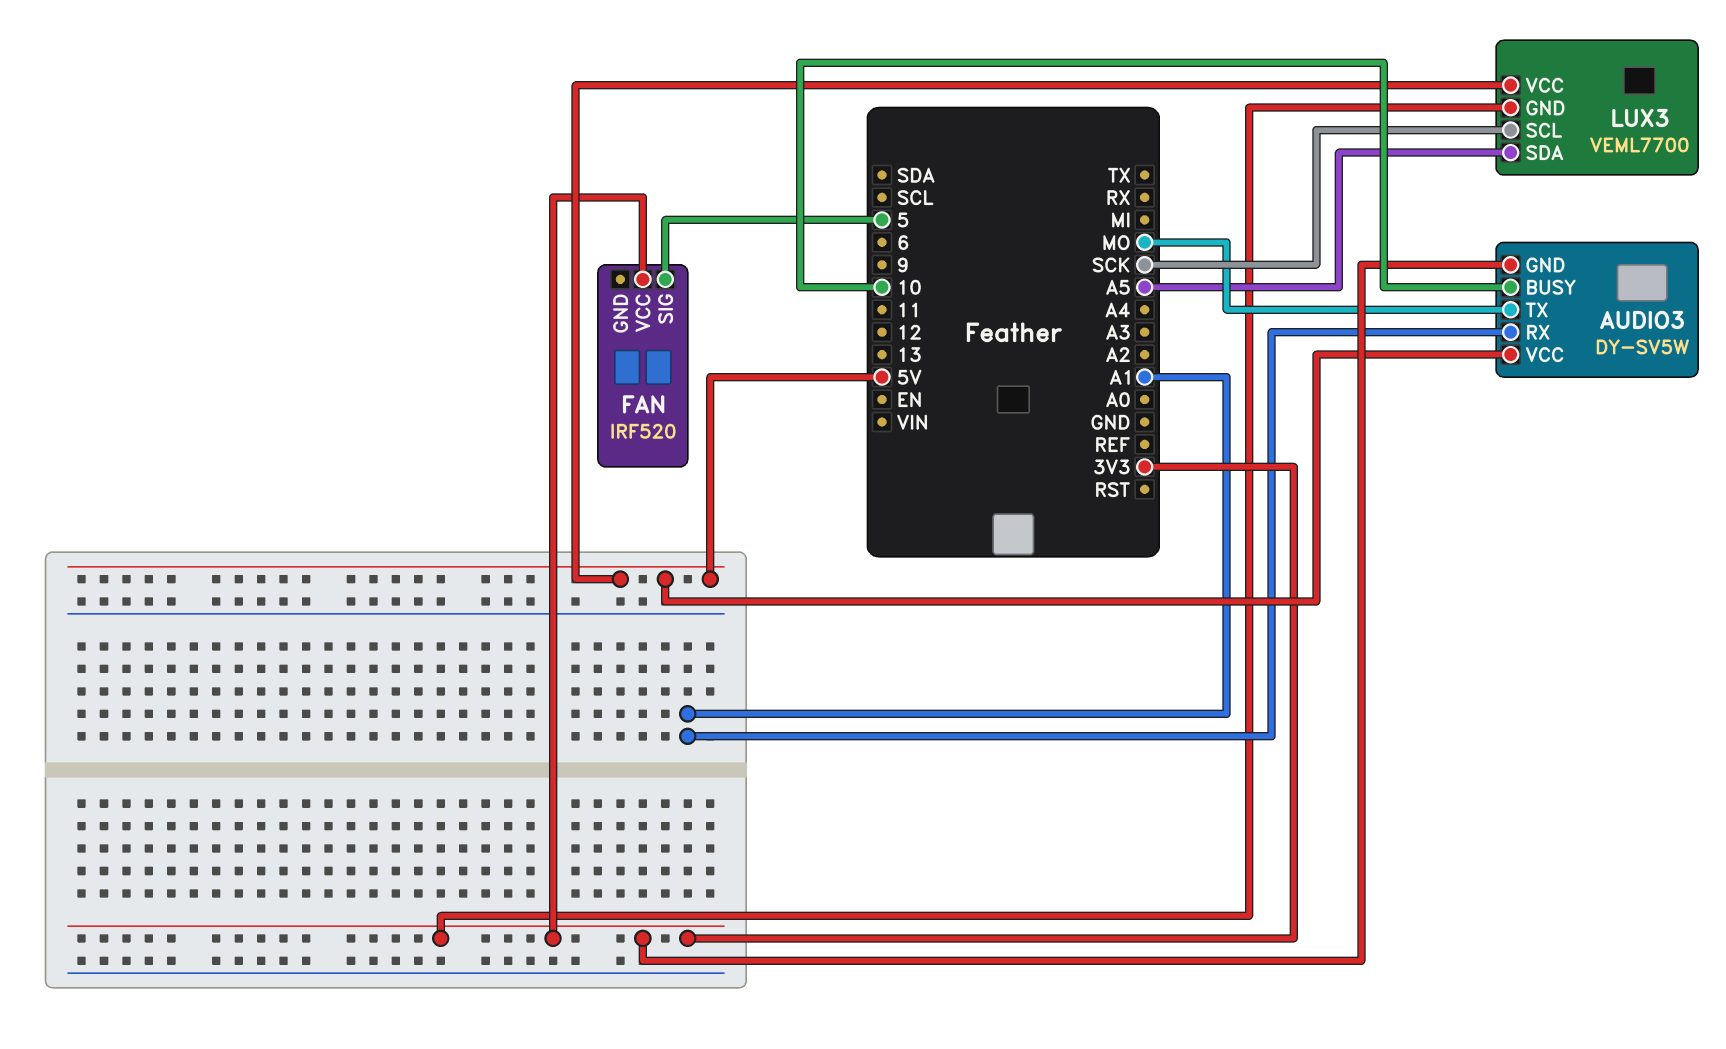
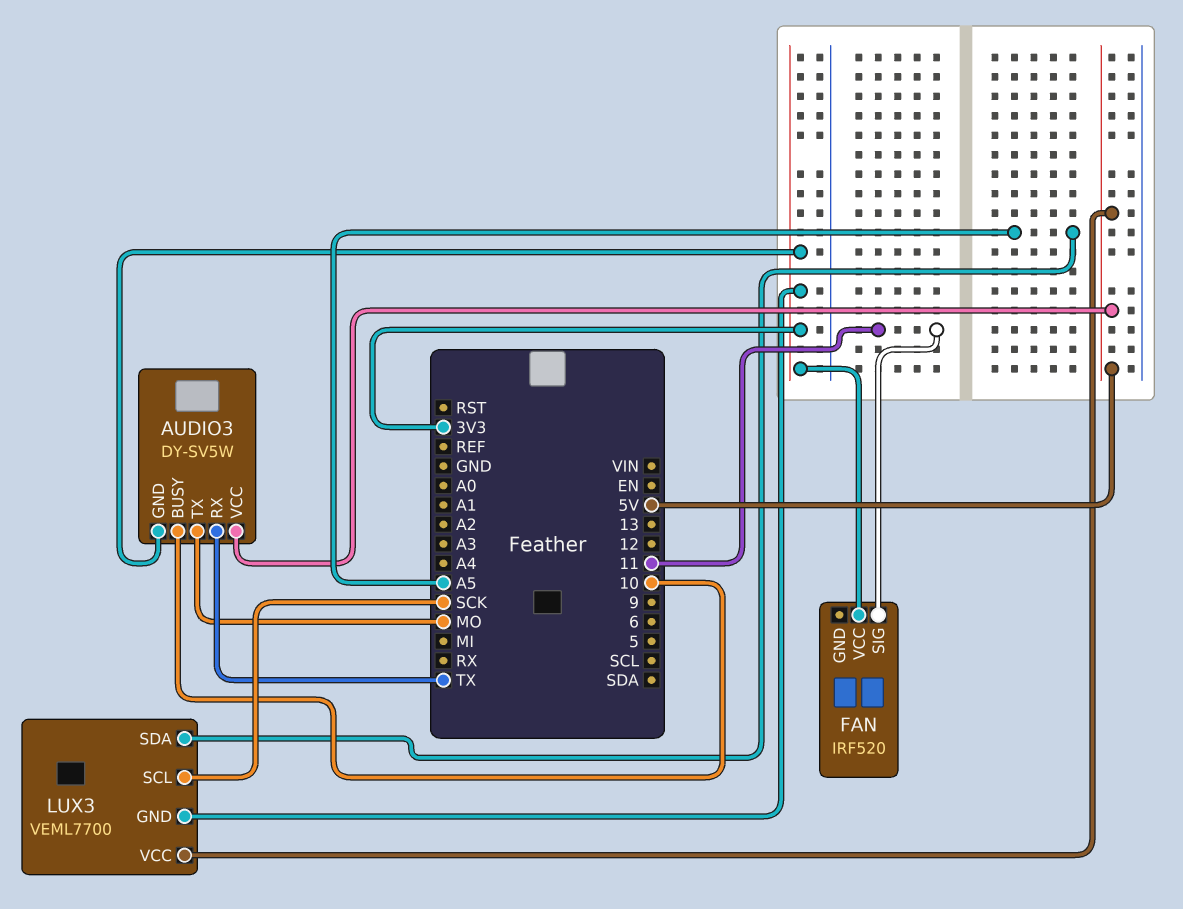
AUDIO3 pin RX: A1 -> TX
FAN pin SIG: 5 -> 11

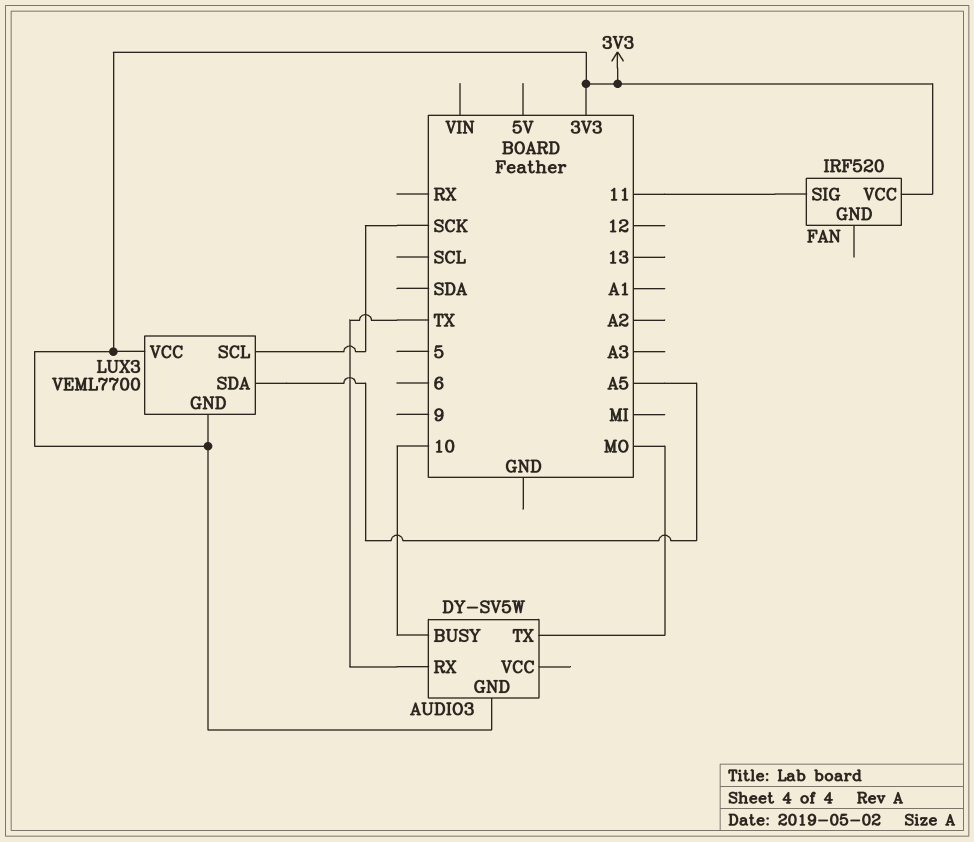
AUDIO3 pin VCC: 5V -> none
LUX3 pin VCC: 5V -> 3V3

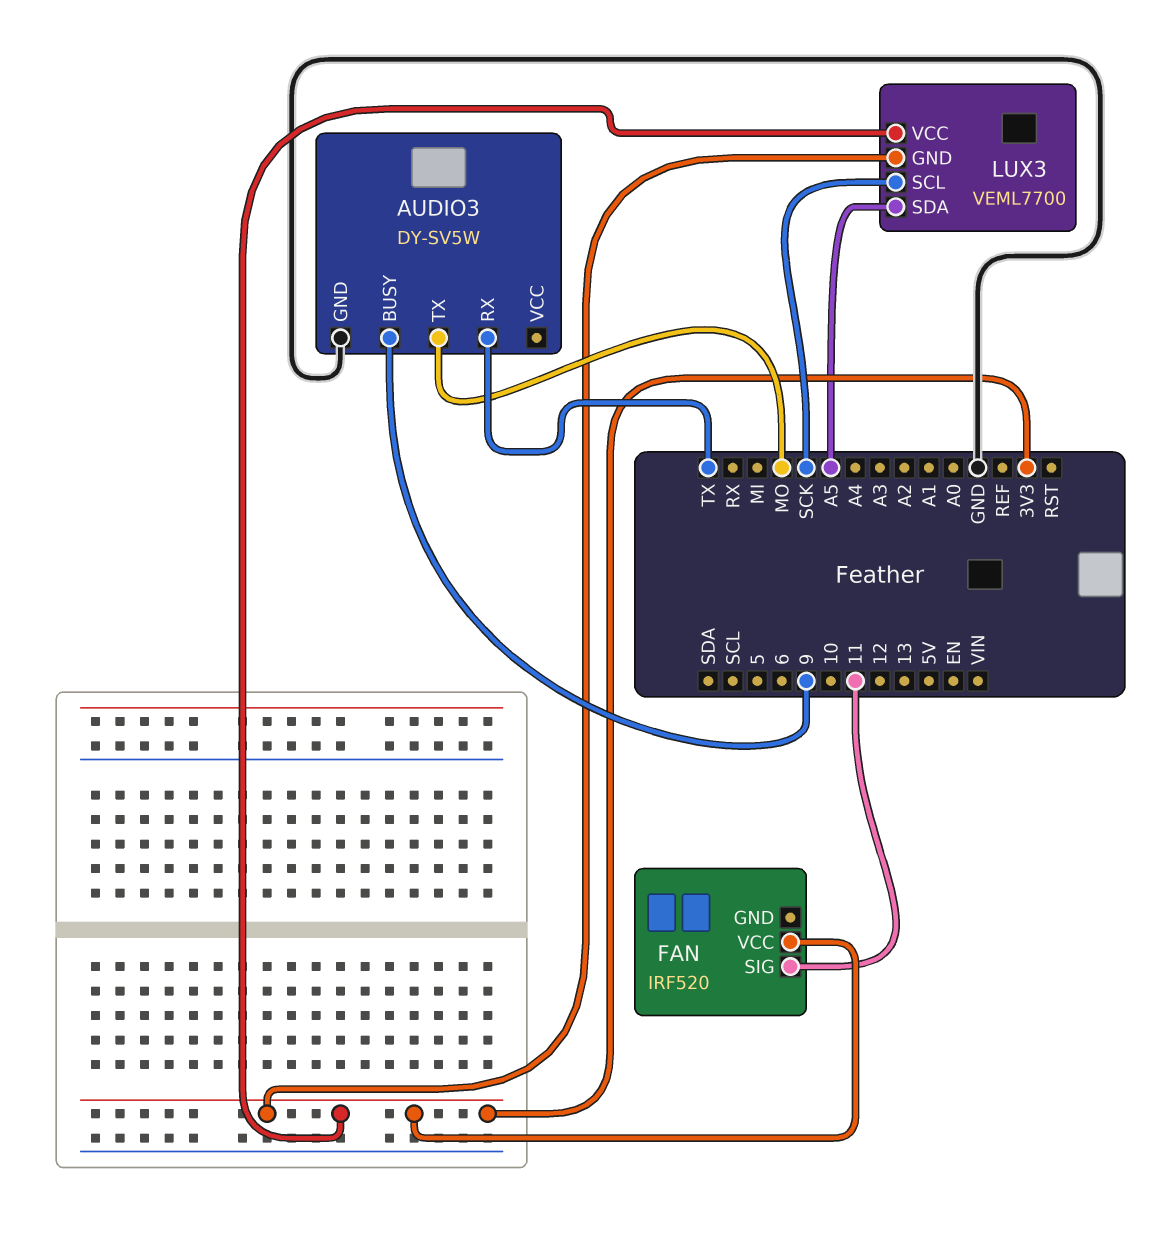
AUDIO3 pin BUSY: 10 -> 9
AUDIO3 pin GND: 3V3 -> GND

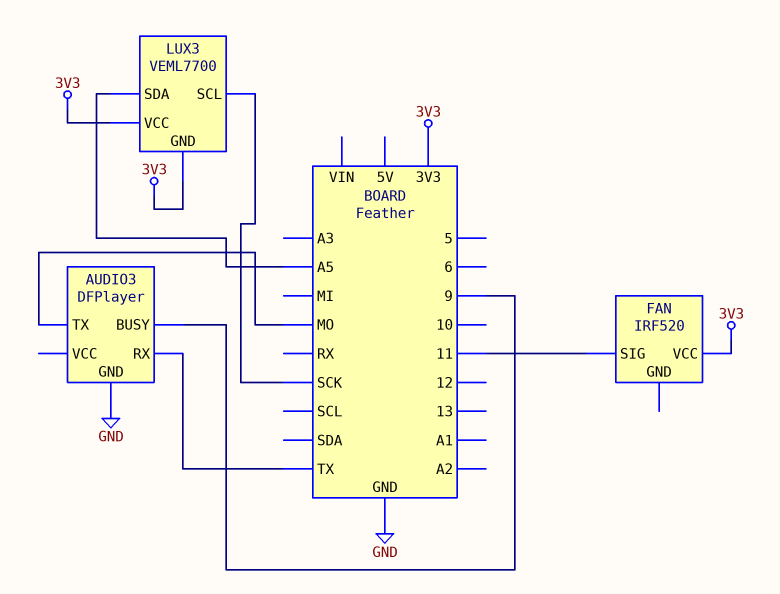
AUDIO3: DY-SV5W -> DFPlayer

